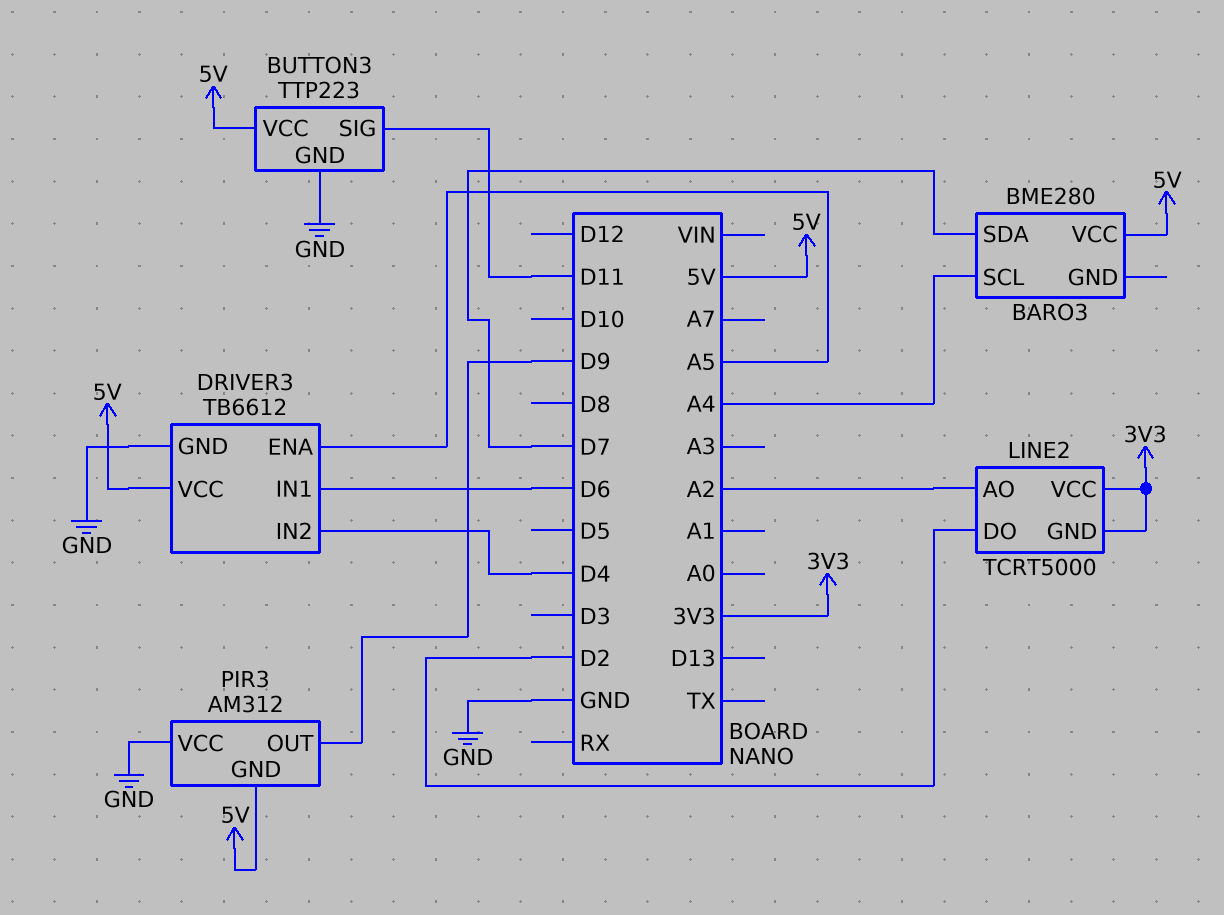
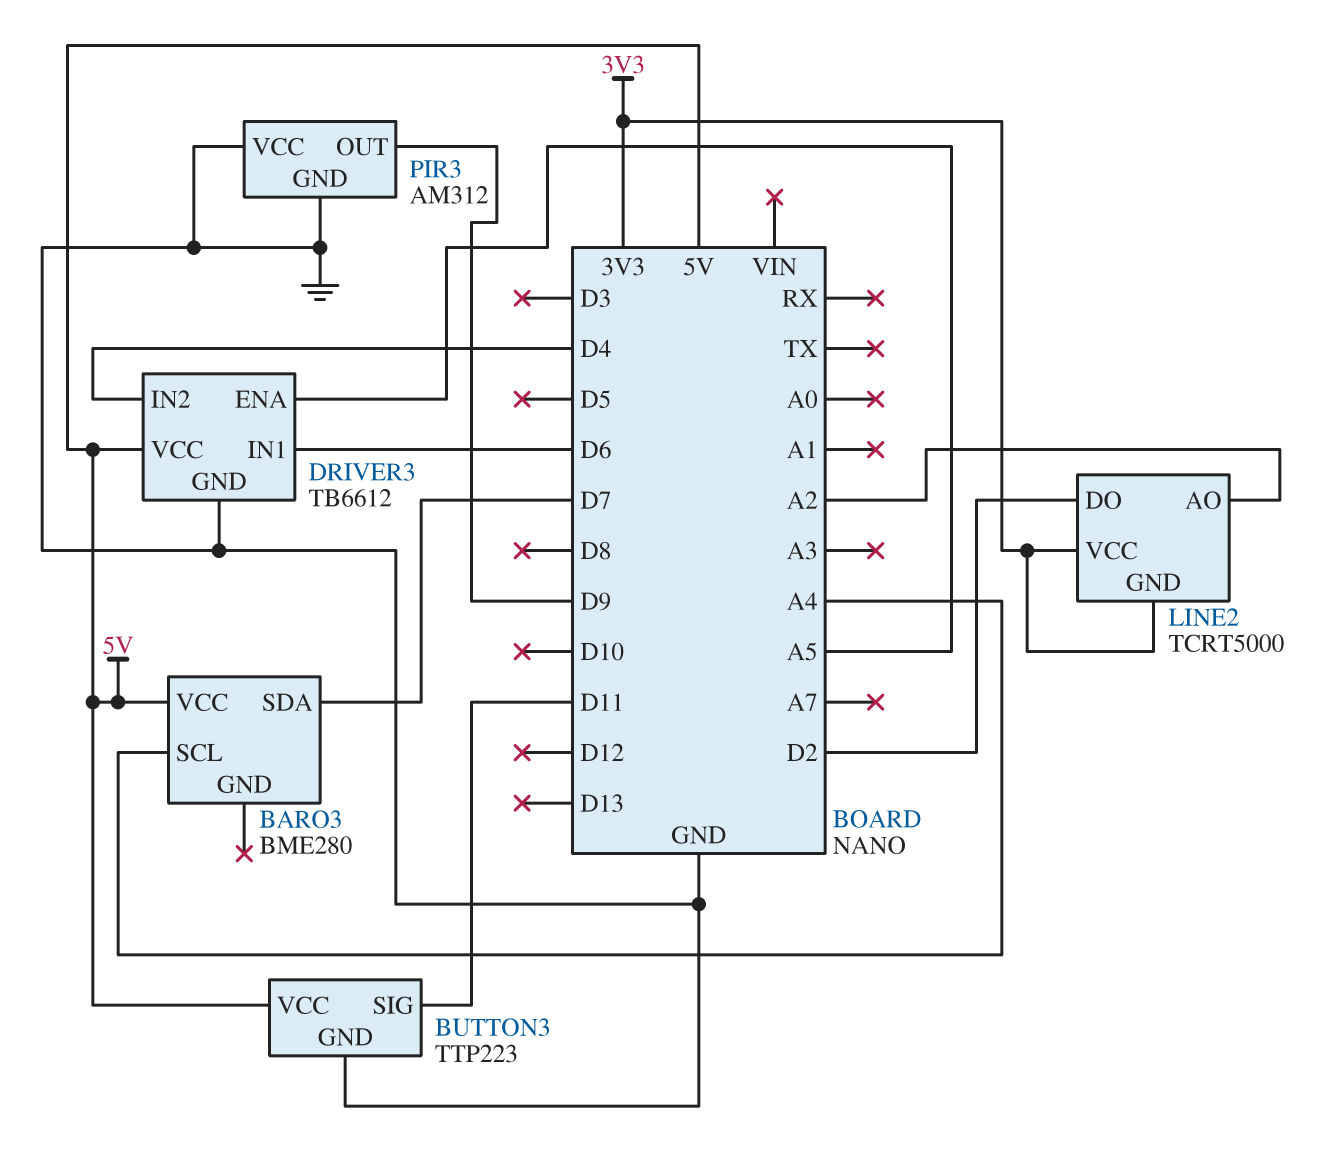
PIR3 pin GND: 5V -> GND

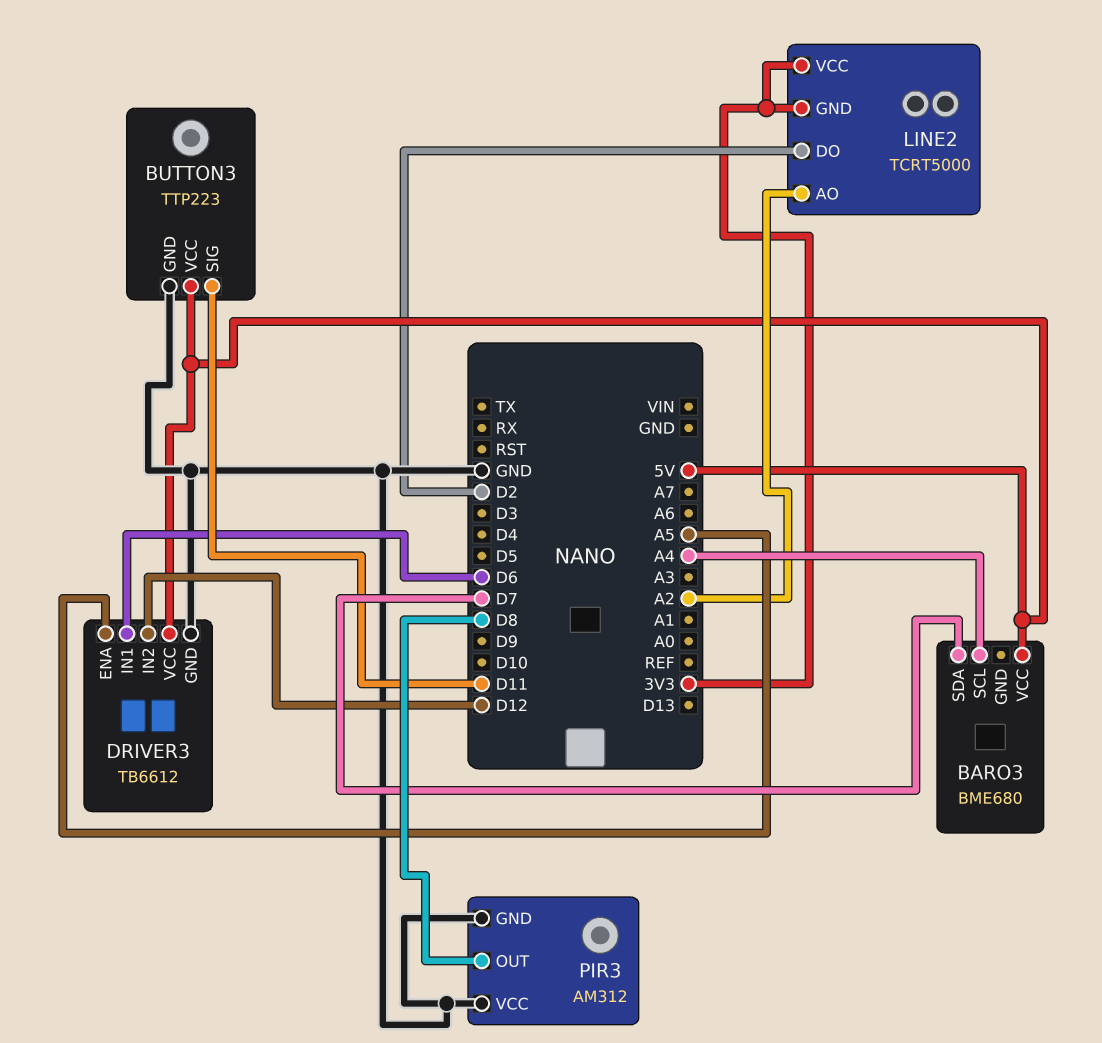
BARO3: BME280 -> BME680
DRIVER3 pin IN2: D4 -> D12
PIR3 pin OUT: D9 -> D8

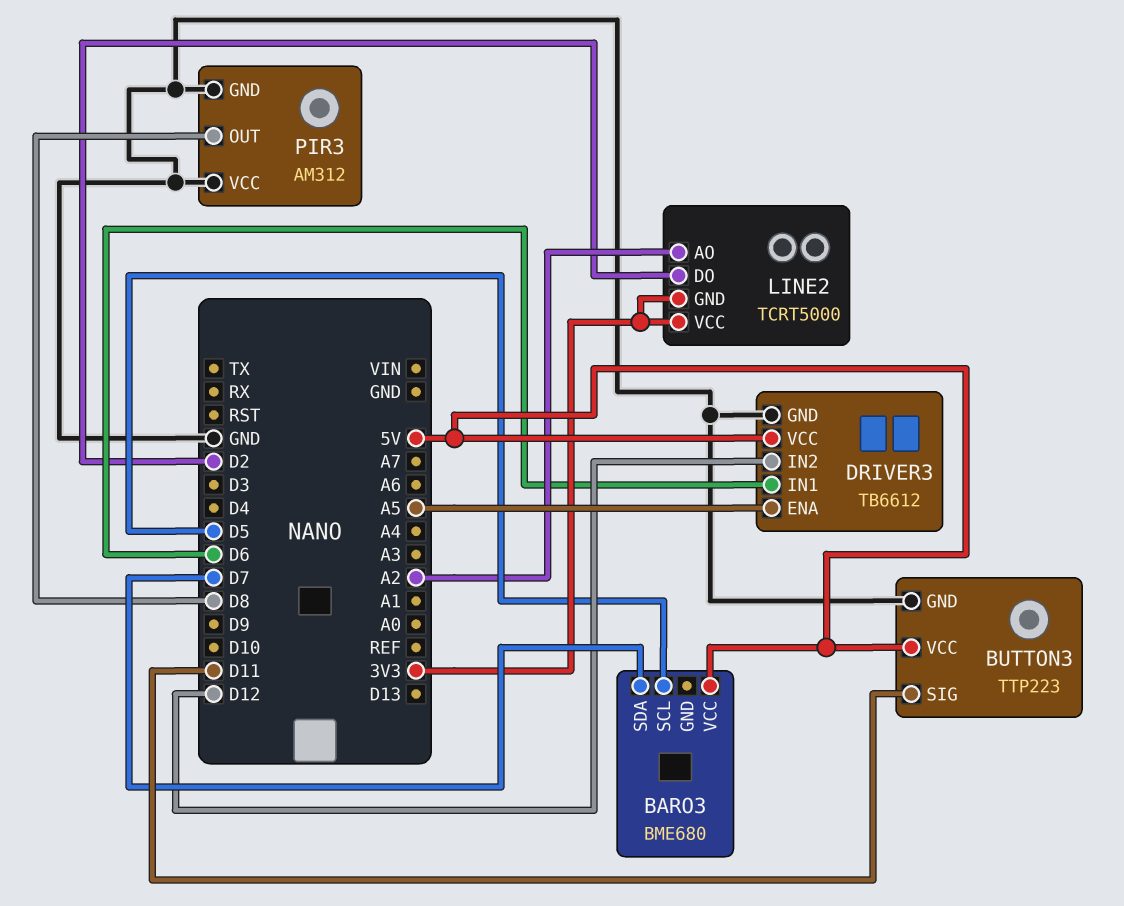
BARO3 pin SCL: A4 -> D5

